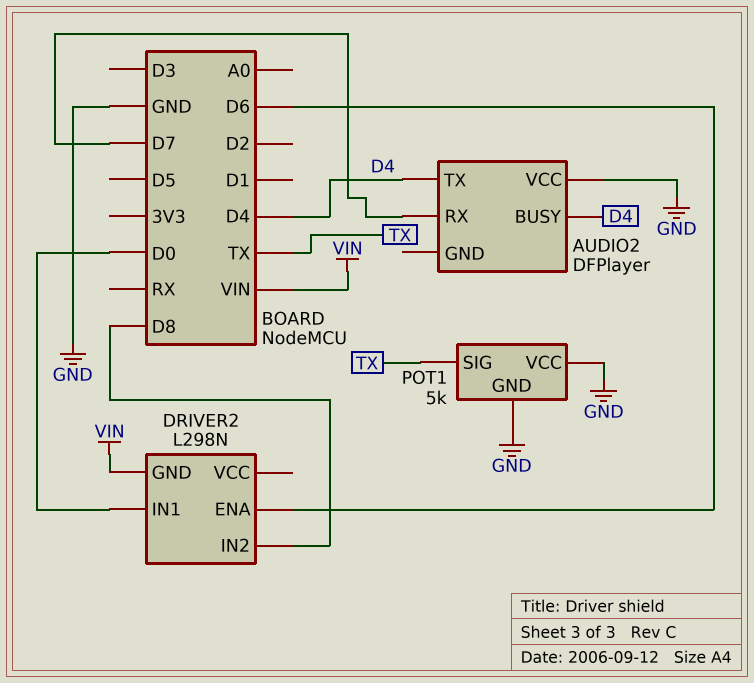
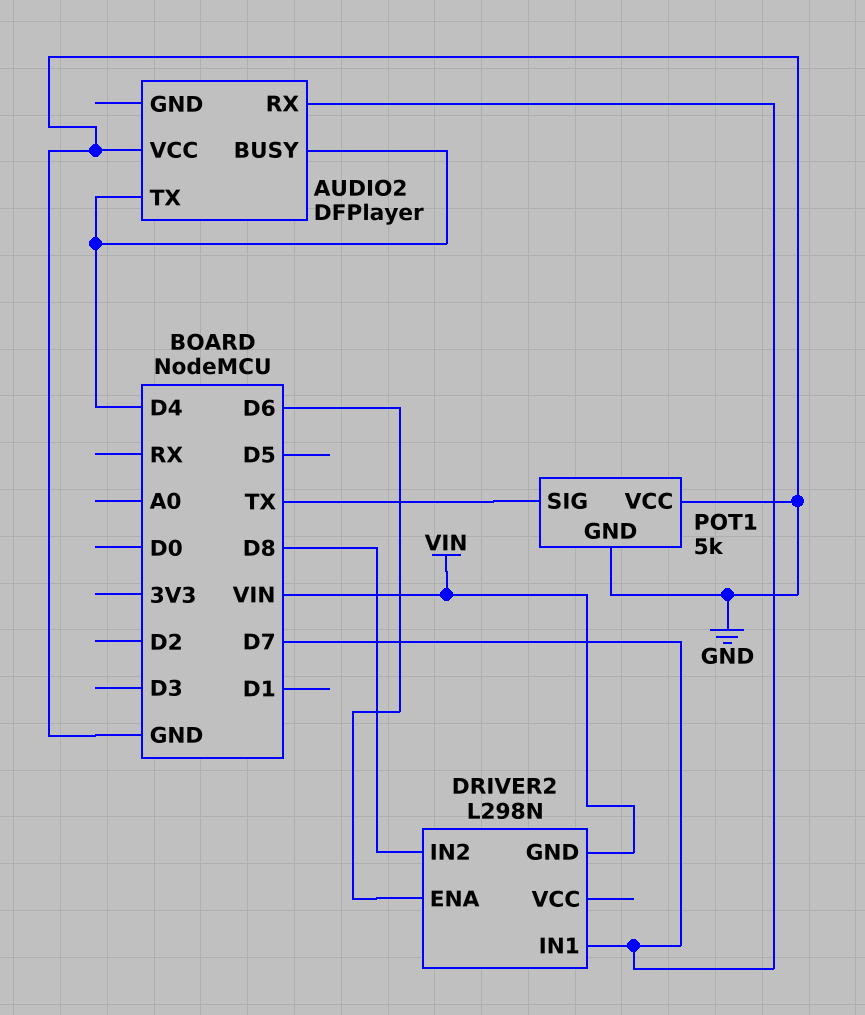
DRIVER2 pin IN1: D0 -> D7

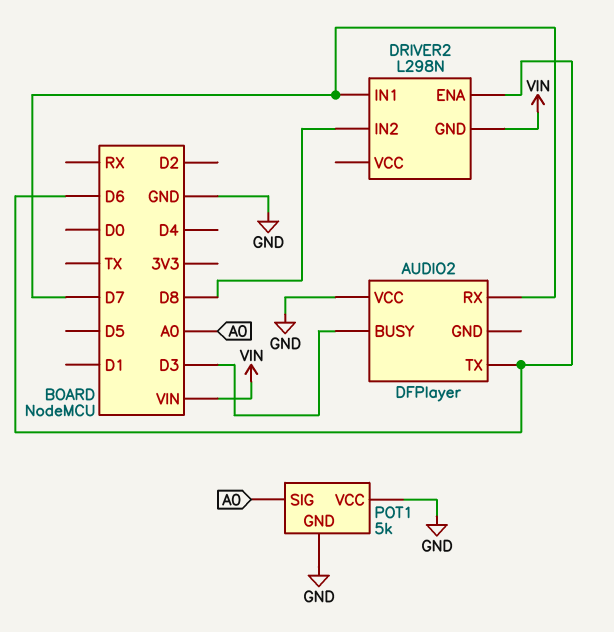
AUDIO2 pin BUSY: D4 -> D3
AUDIO2 pin TX: D4 -> D6
POT1 pin SIG: TX -> A0

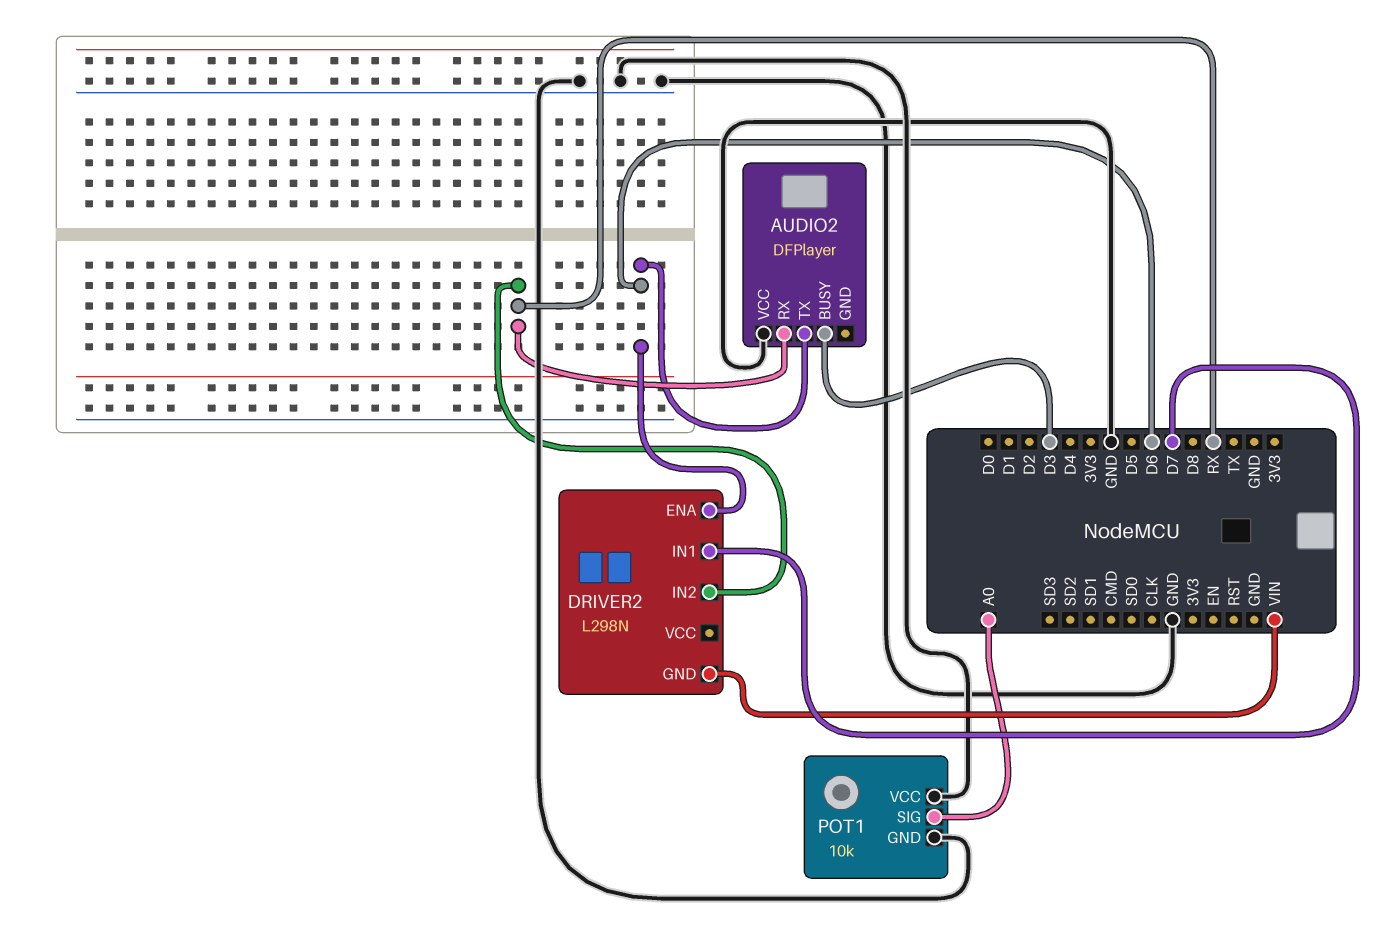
AUDIO2 pin RX: D7 -> RX
DRIVER2 pin IN2: D8 -> RX
POT1: 5k -> 10k

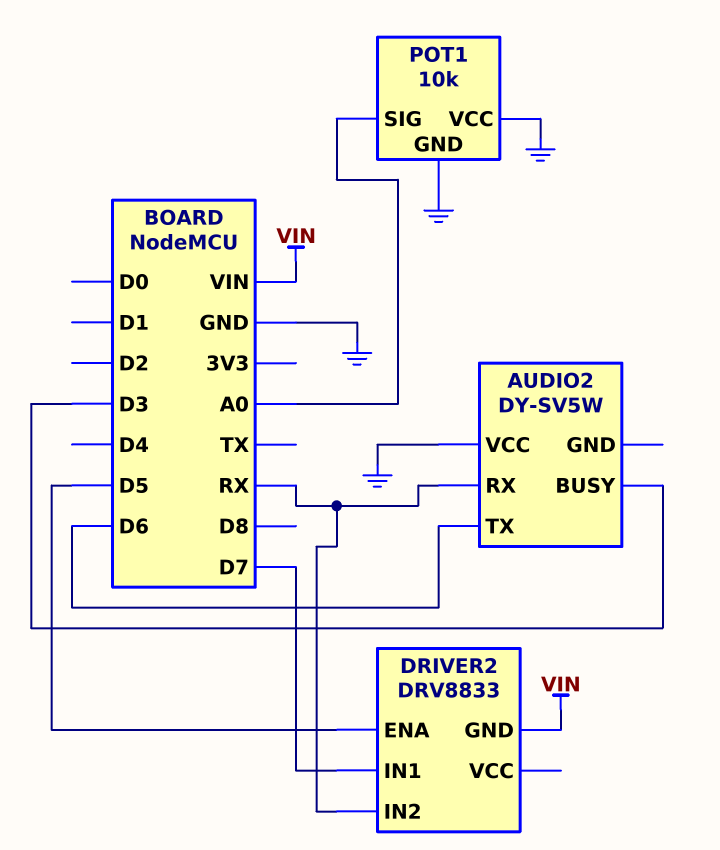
AUDIO2: DFPlayer -> DY-SV5W
DRIVER2: L298N -> DRV8833
DRIVER2 pin ENA: D6 -> D5

